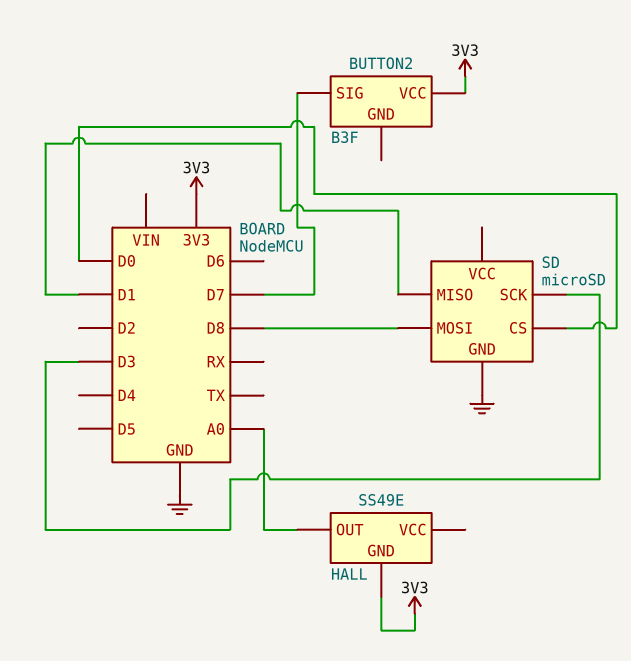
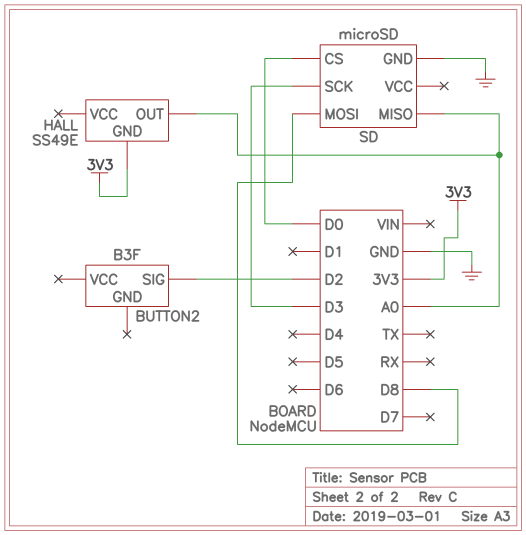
BUTTON2 pin SIG: D7 -> D2
BUTTON2 pin VCC: 3V3 -> none
SD pin MISO: D1 -> A0

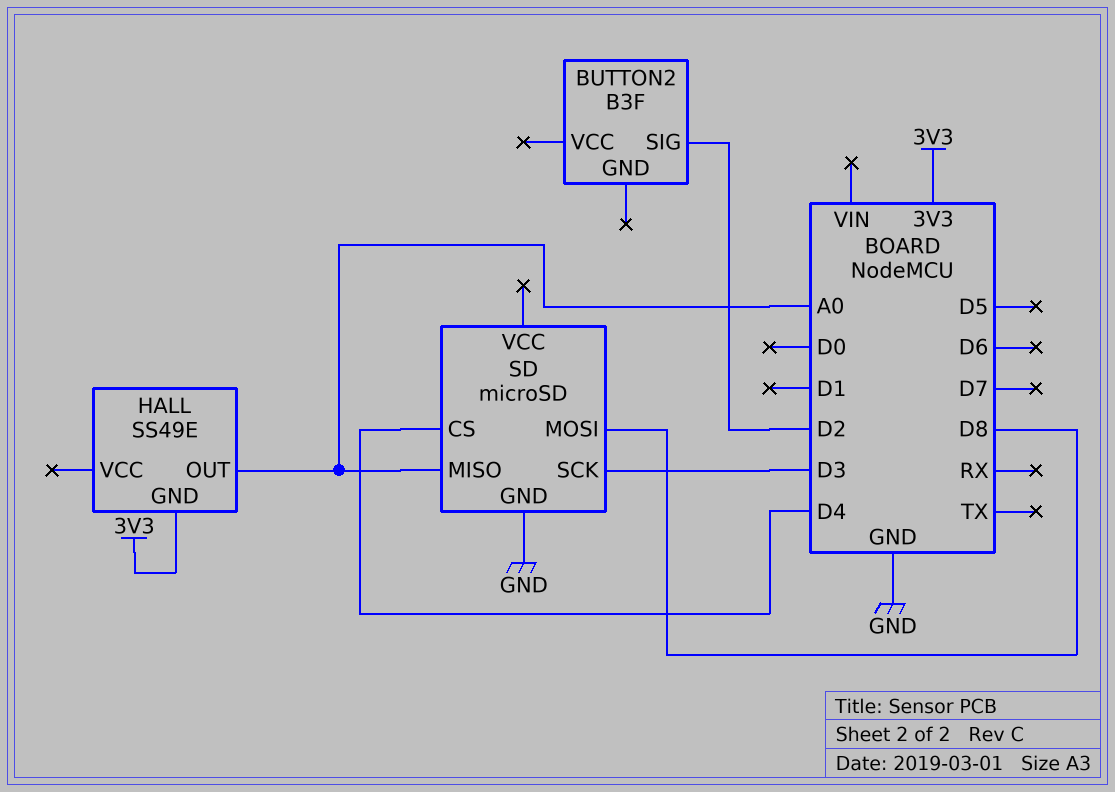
SD pin CS: D0 -> D4

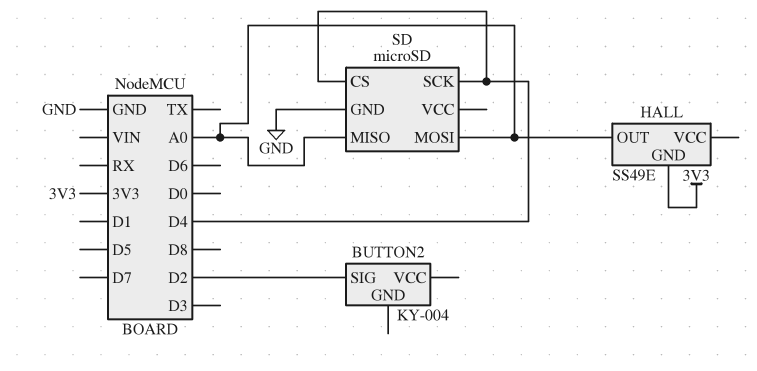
BUTTON2: B3F -> KY-004
SD pin MOSI: D8 -> A0
SD pin SCK: D3 -> D4

